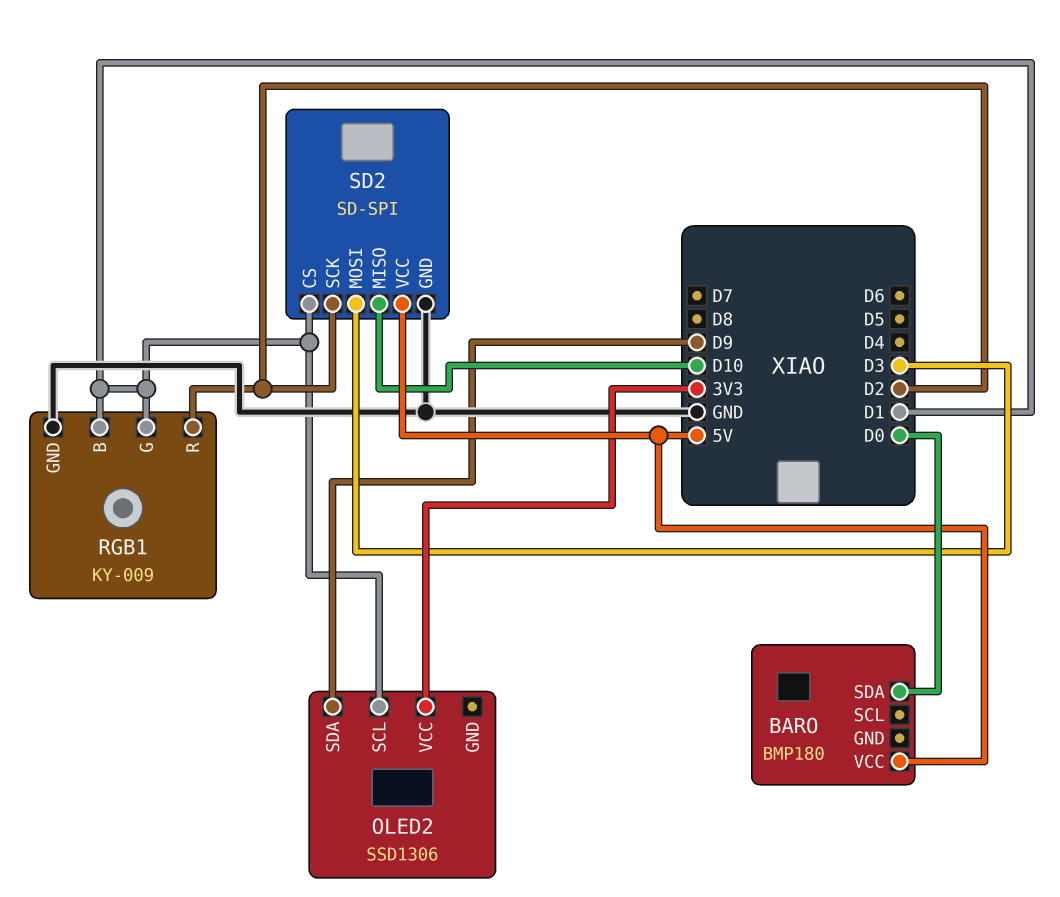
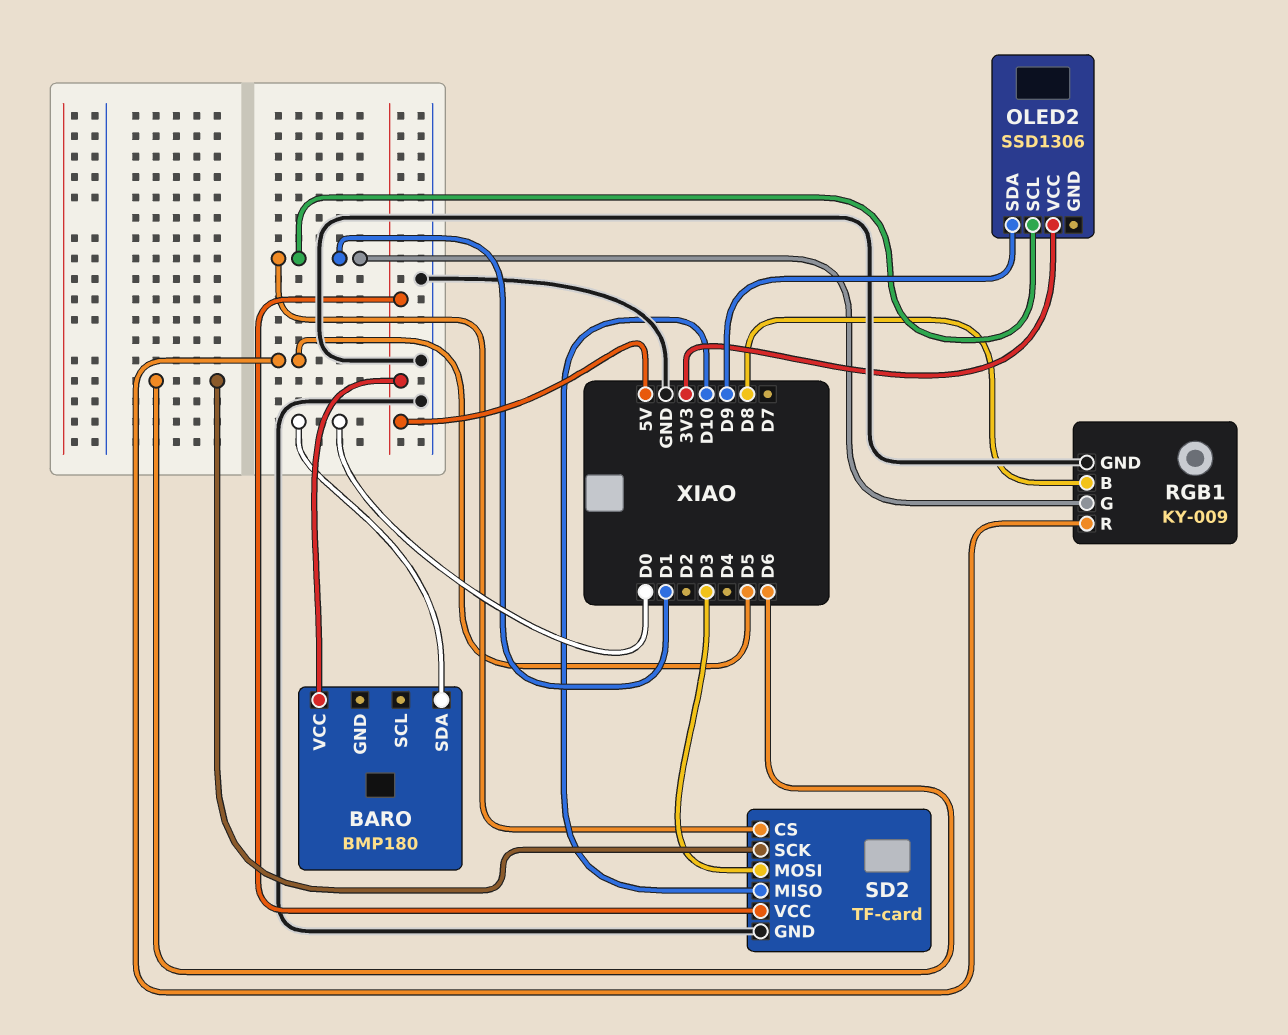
RGB1 pin B: D1 -> D8
RGB1 pin R: D2 -> D5
SD2: SD-SPI -> TF-card
SD2 pin SCK: D2 -> D6

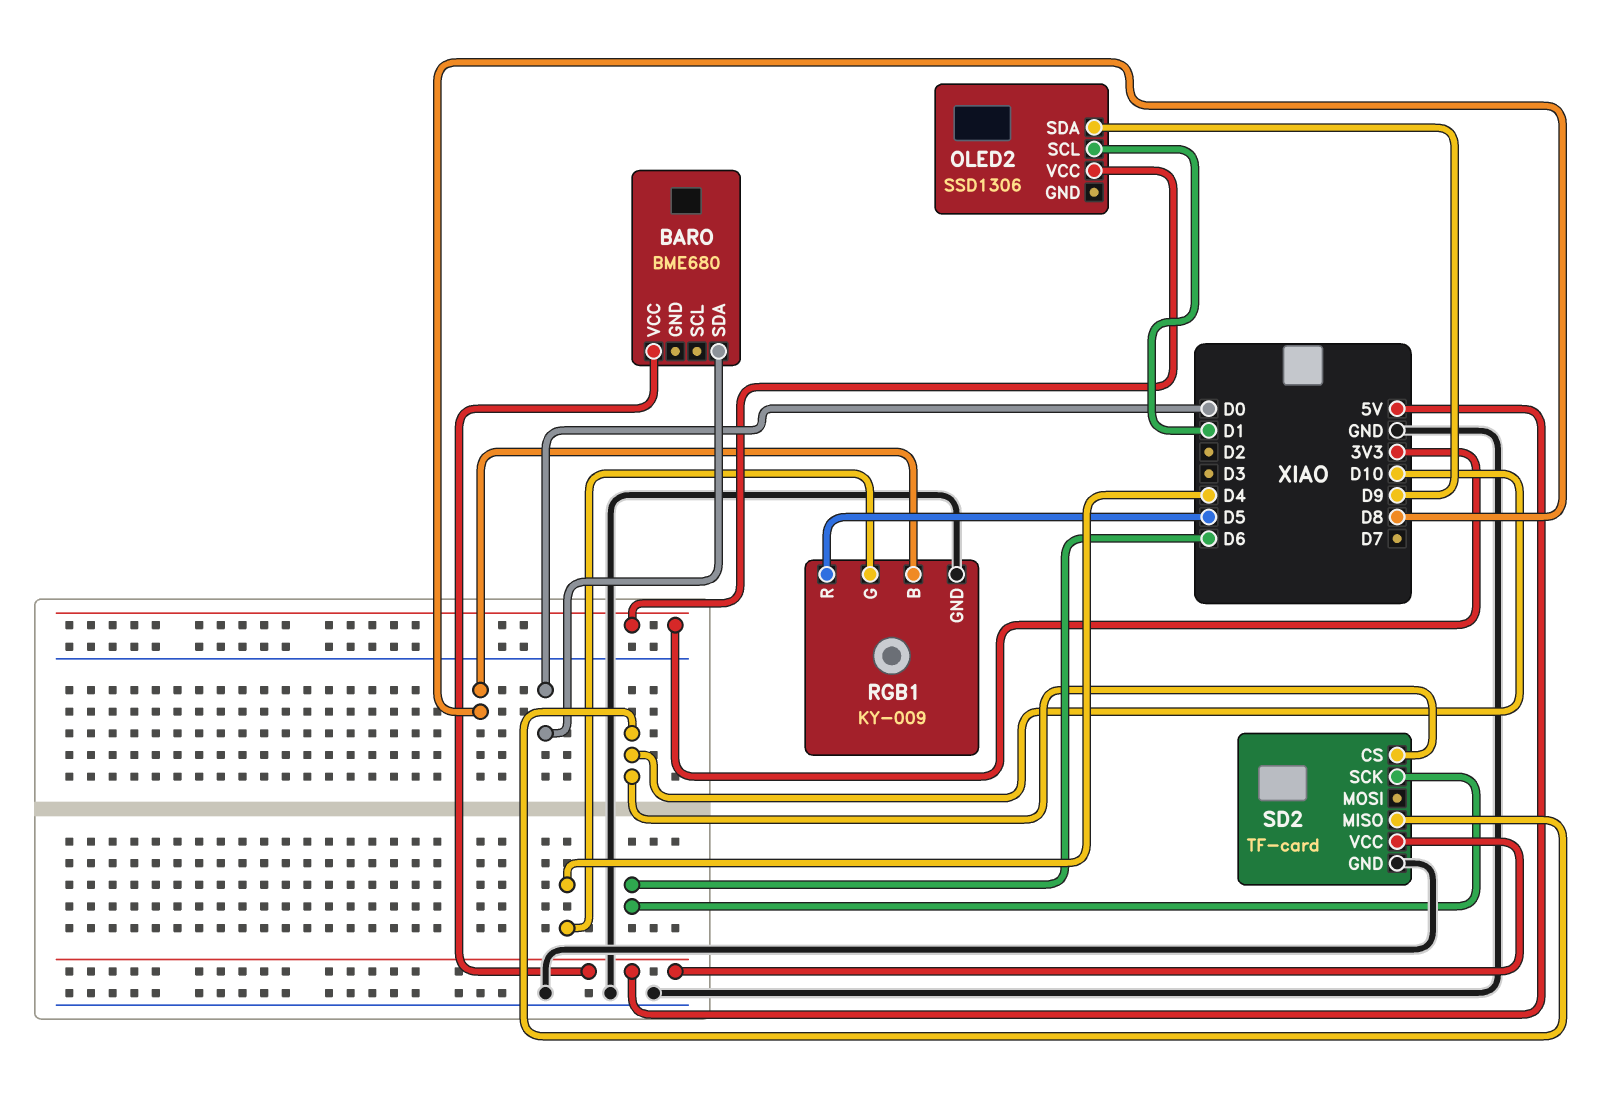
BARO: BMP180 -> BME680
RGB1 pin G: D1 -> D4
SD2 pin CS: D1 -> D10
SD2 pin MOSI: D3 -> none

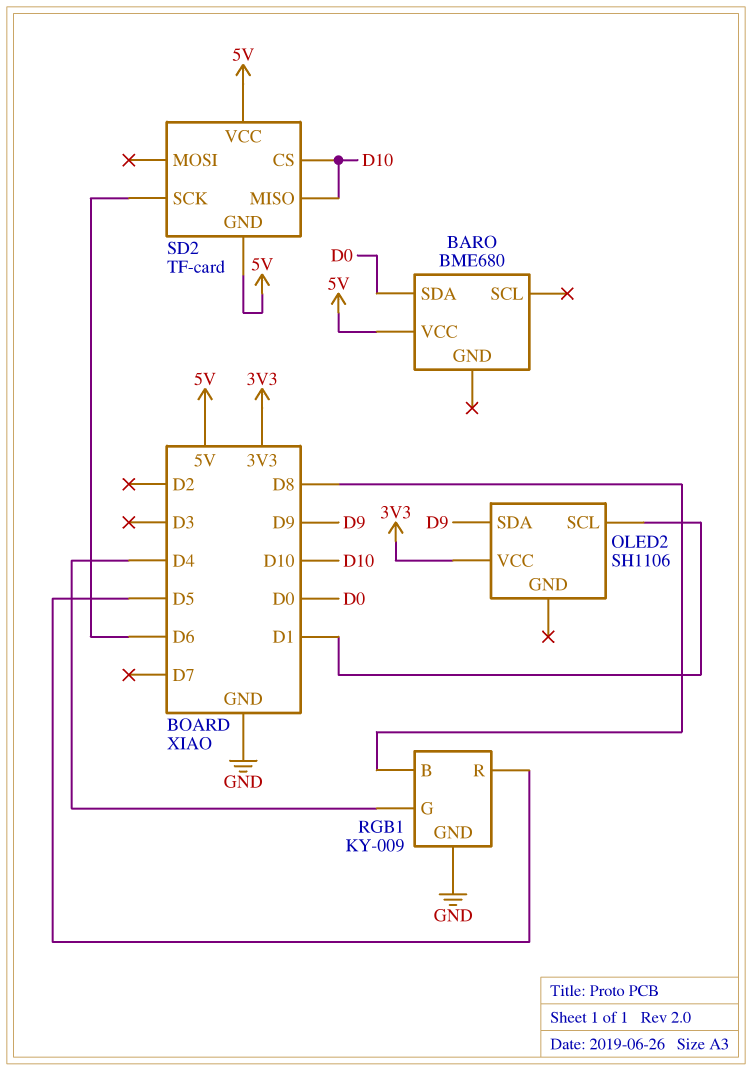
OLED2: SSD1306 -> SH1106
SD2 pin GND: GND -> 5V

